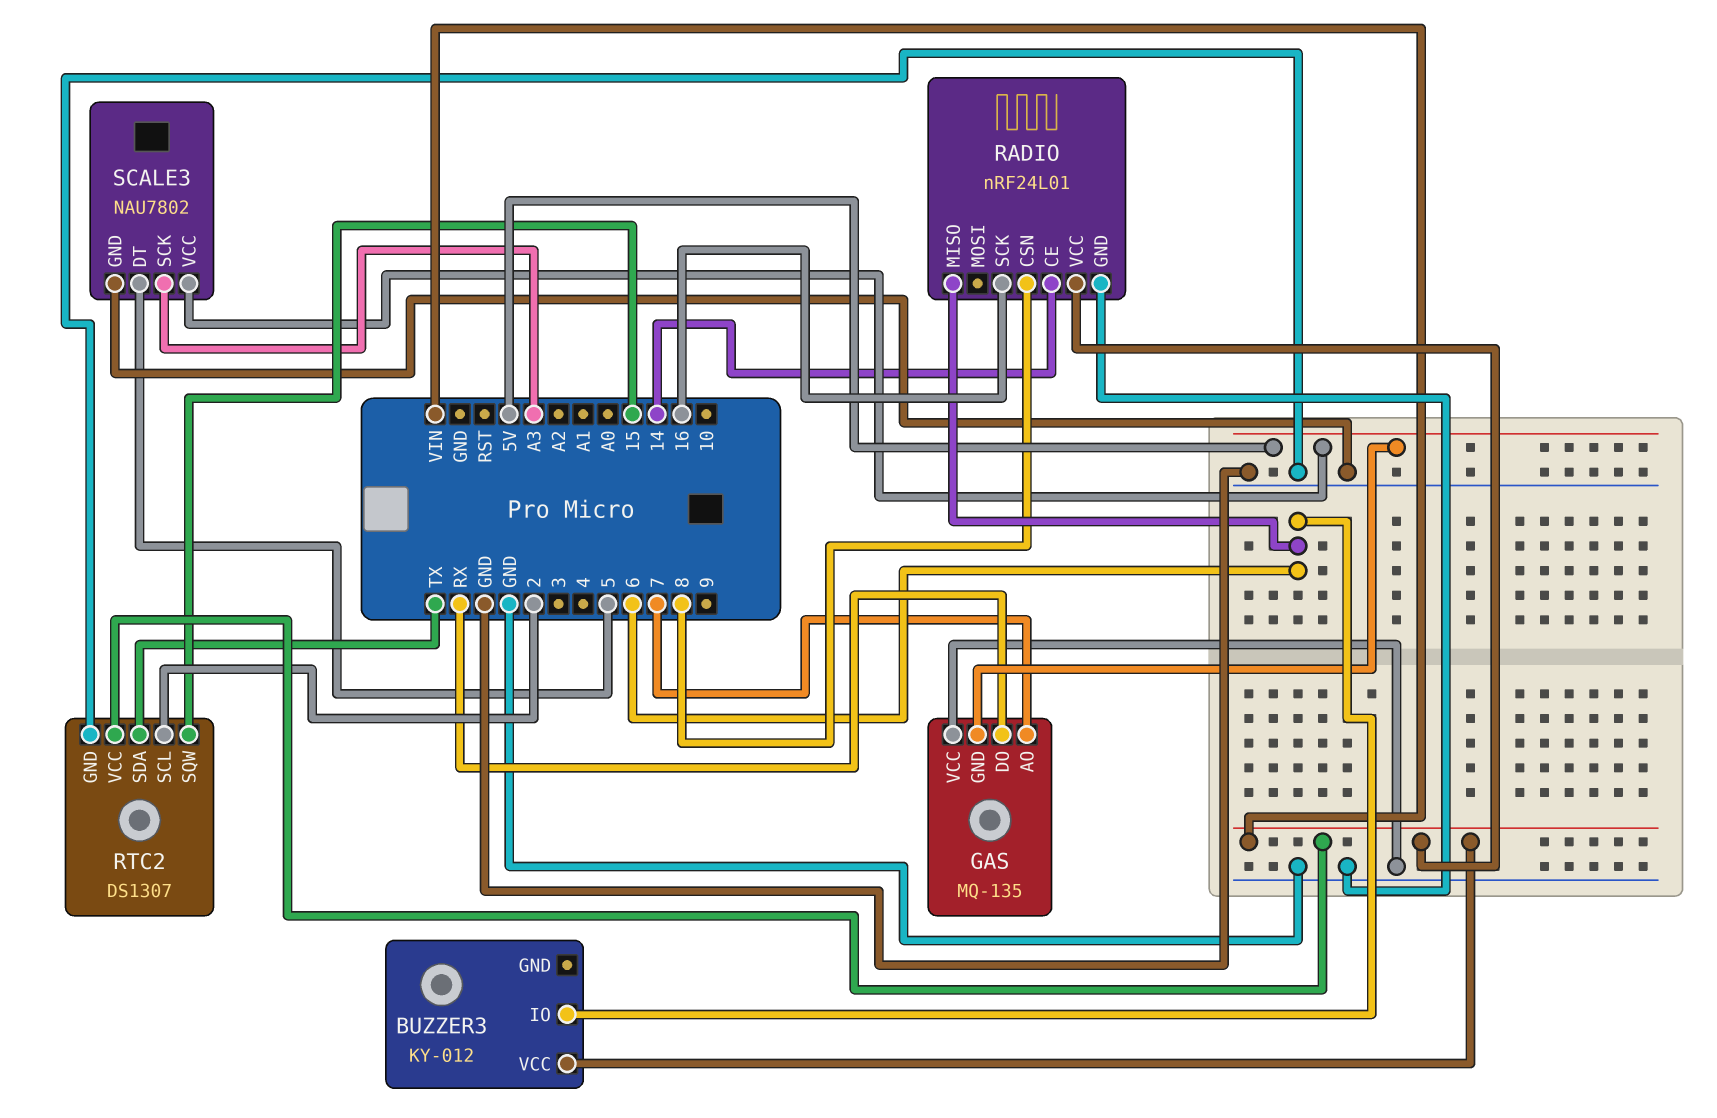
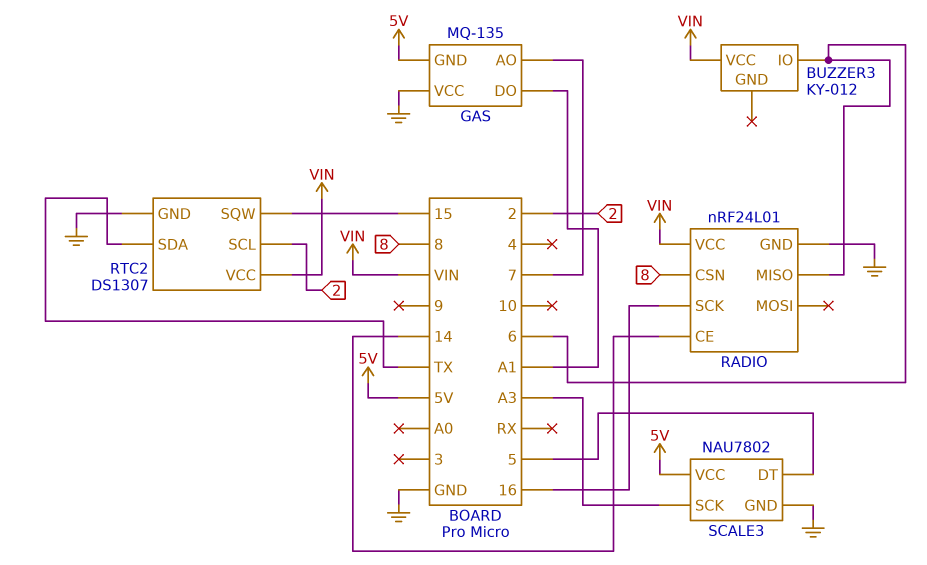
GAS pin DO: RX -> A1

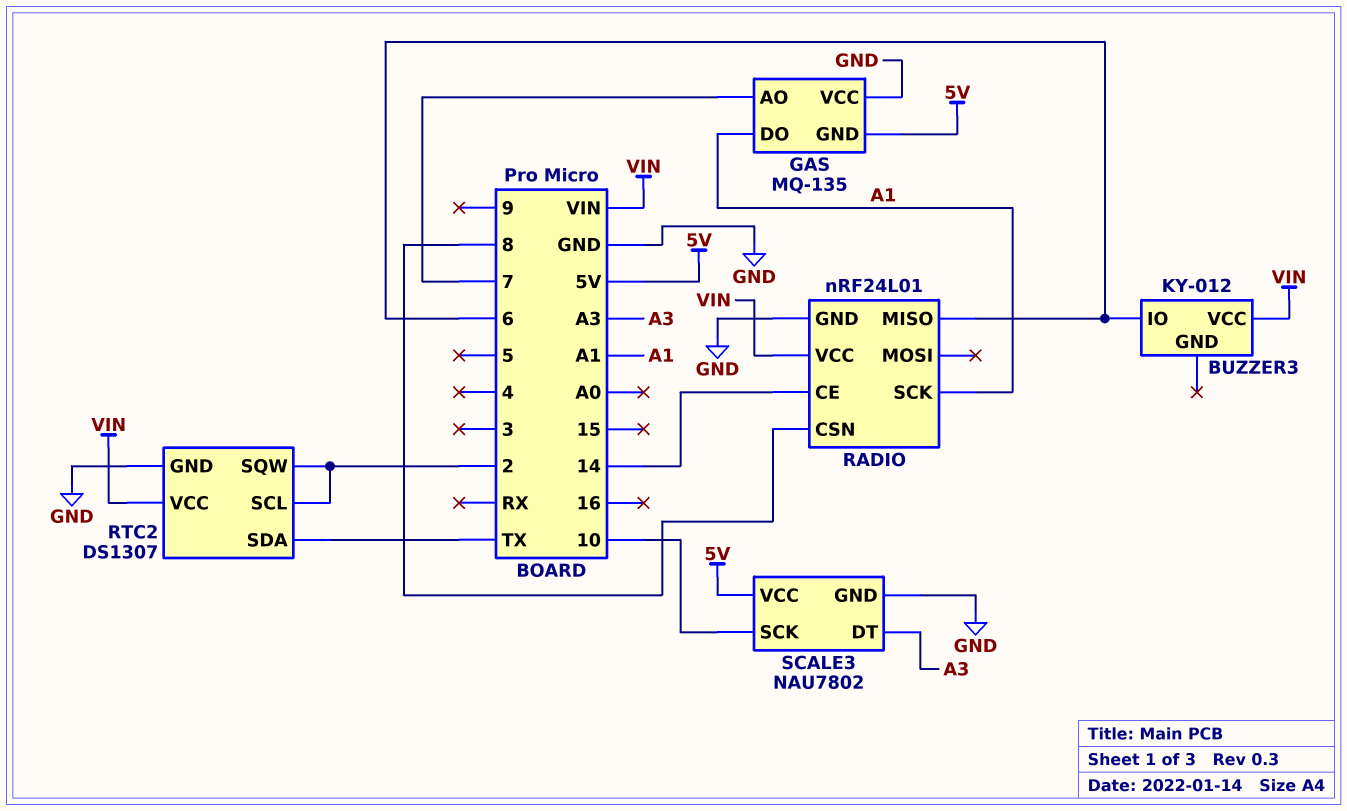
RADIO pin SCK: 16 -> A1
RTC2 pin SQW: 15 -> 2
SCALE3 pin DT: 5 -> A3
SCALE3 pin SCK: A3 -> 10

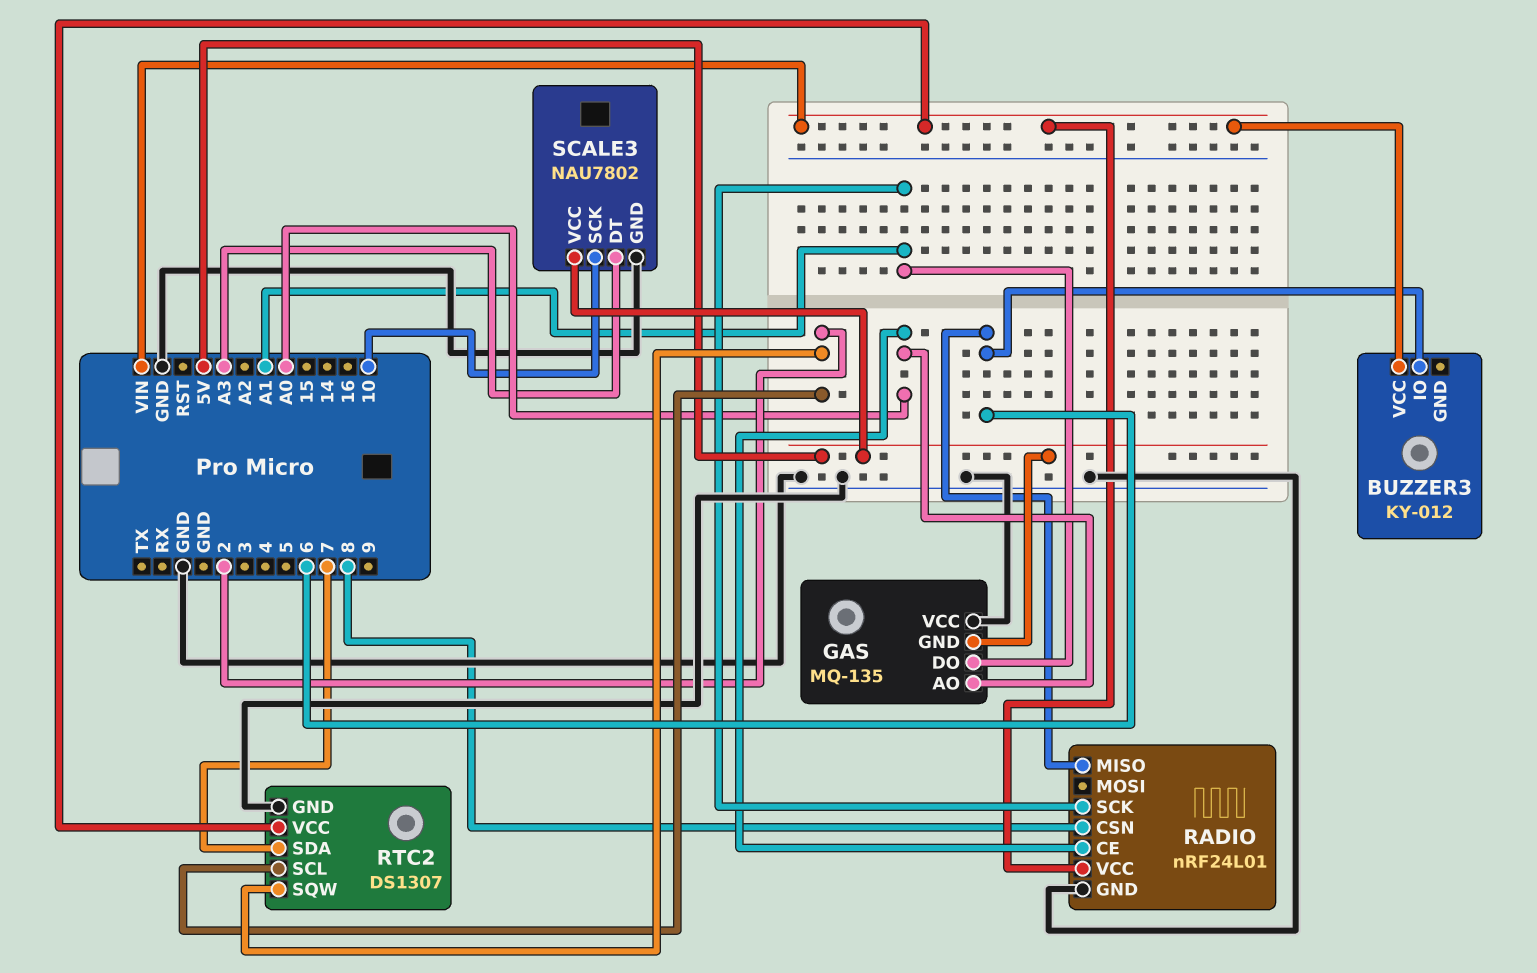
GAS pin AO: 7 -> A0
RADIO pin CE: 14 -> A0
RTC2 pin SDA: TX -> 7

